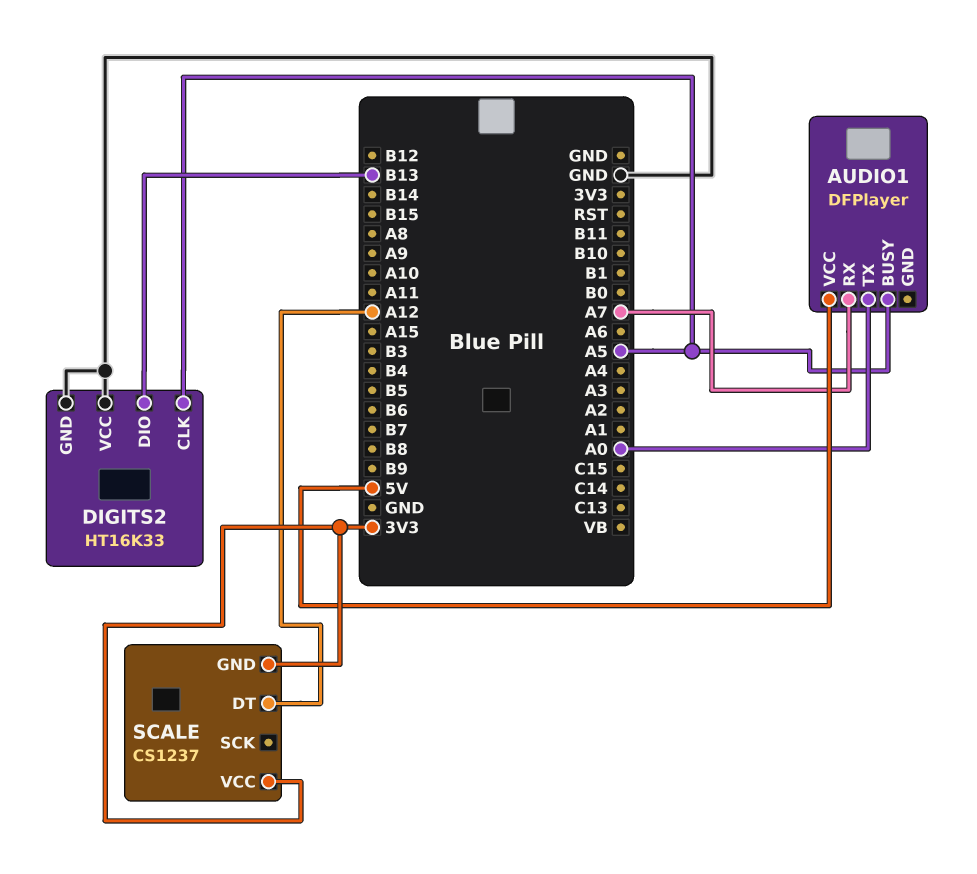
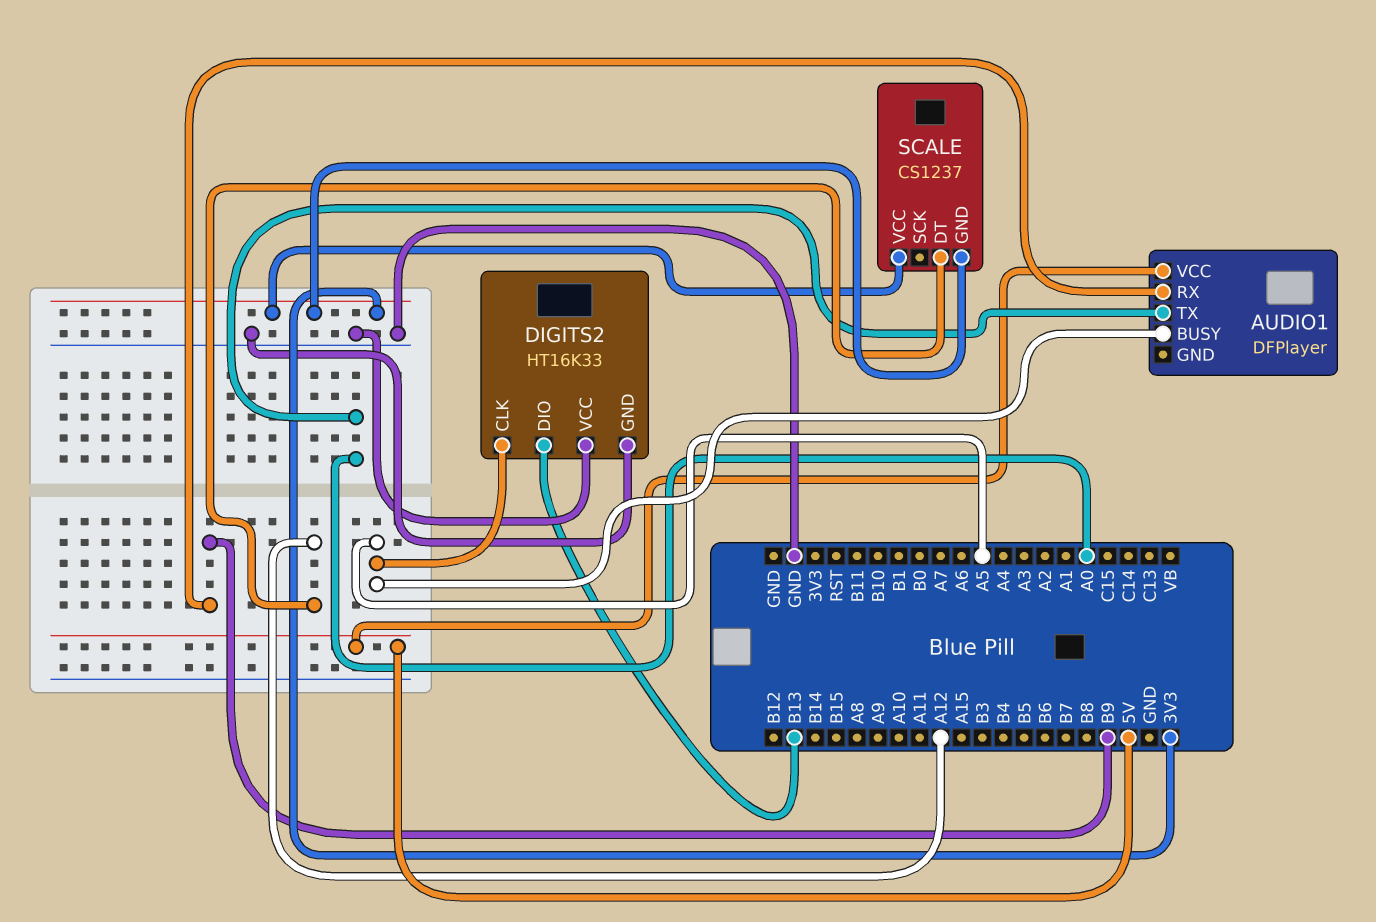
AUDIO1 pin RX: A7 -> B9

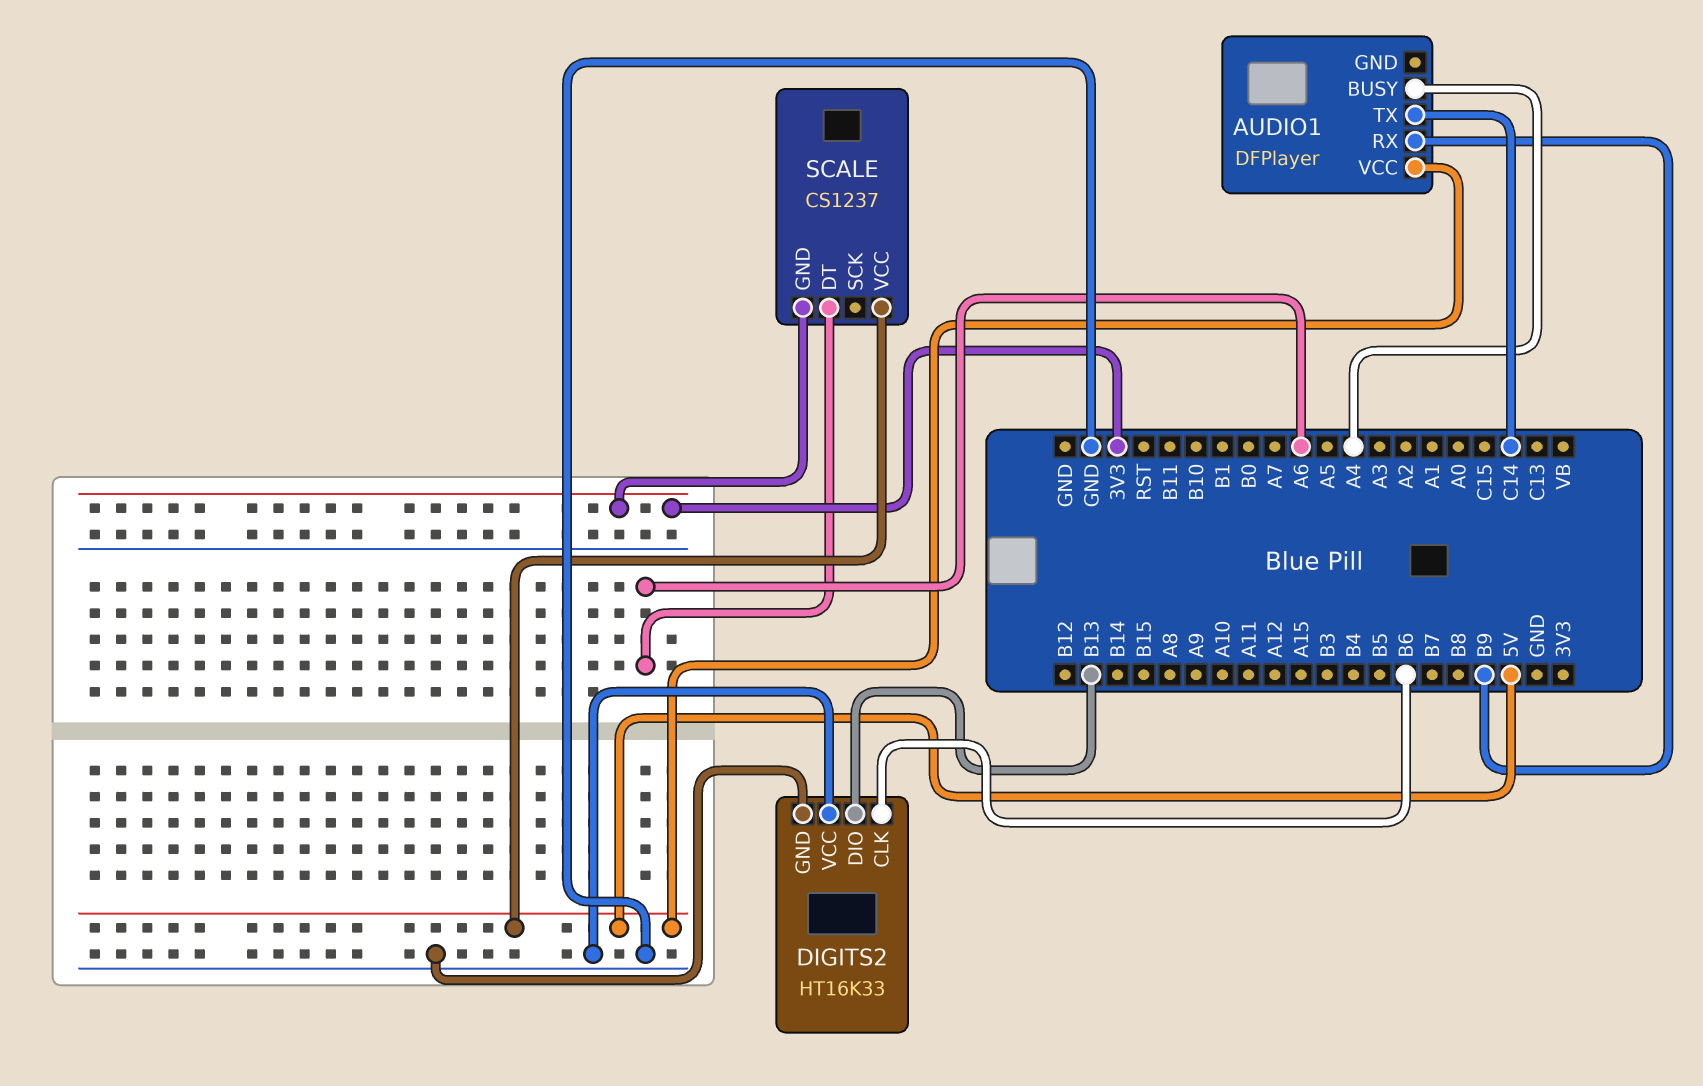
AUDIO1 pin BUSY: A5 -> A4
AUDIO1 pin TX: A0 -> C14
DIGITS2 pin CLK: A5 -> B6
SCALE pin DT: A12 -> A6
SCALE pin VCC: 3V3 -> 5V

